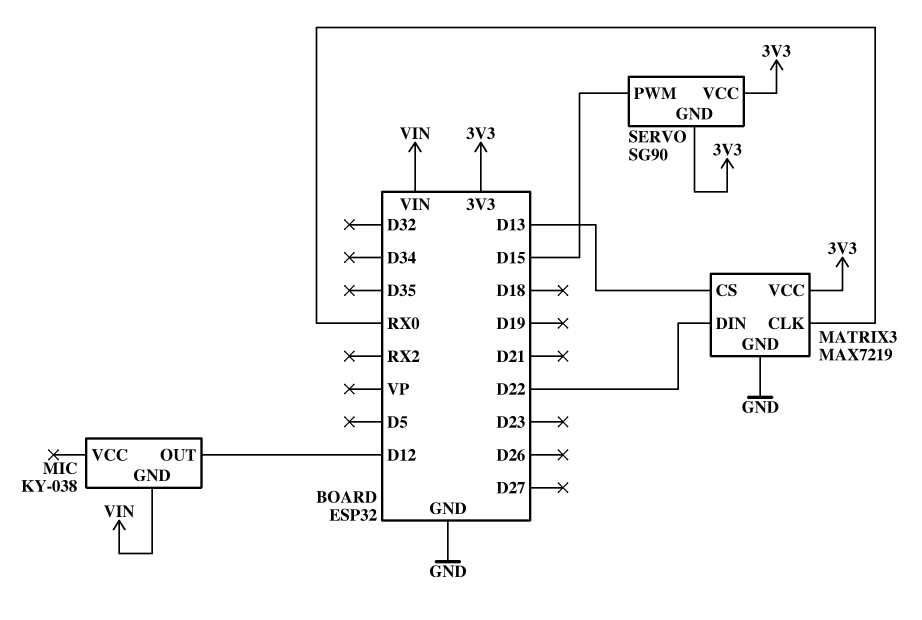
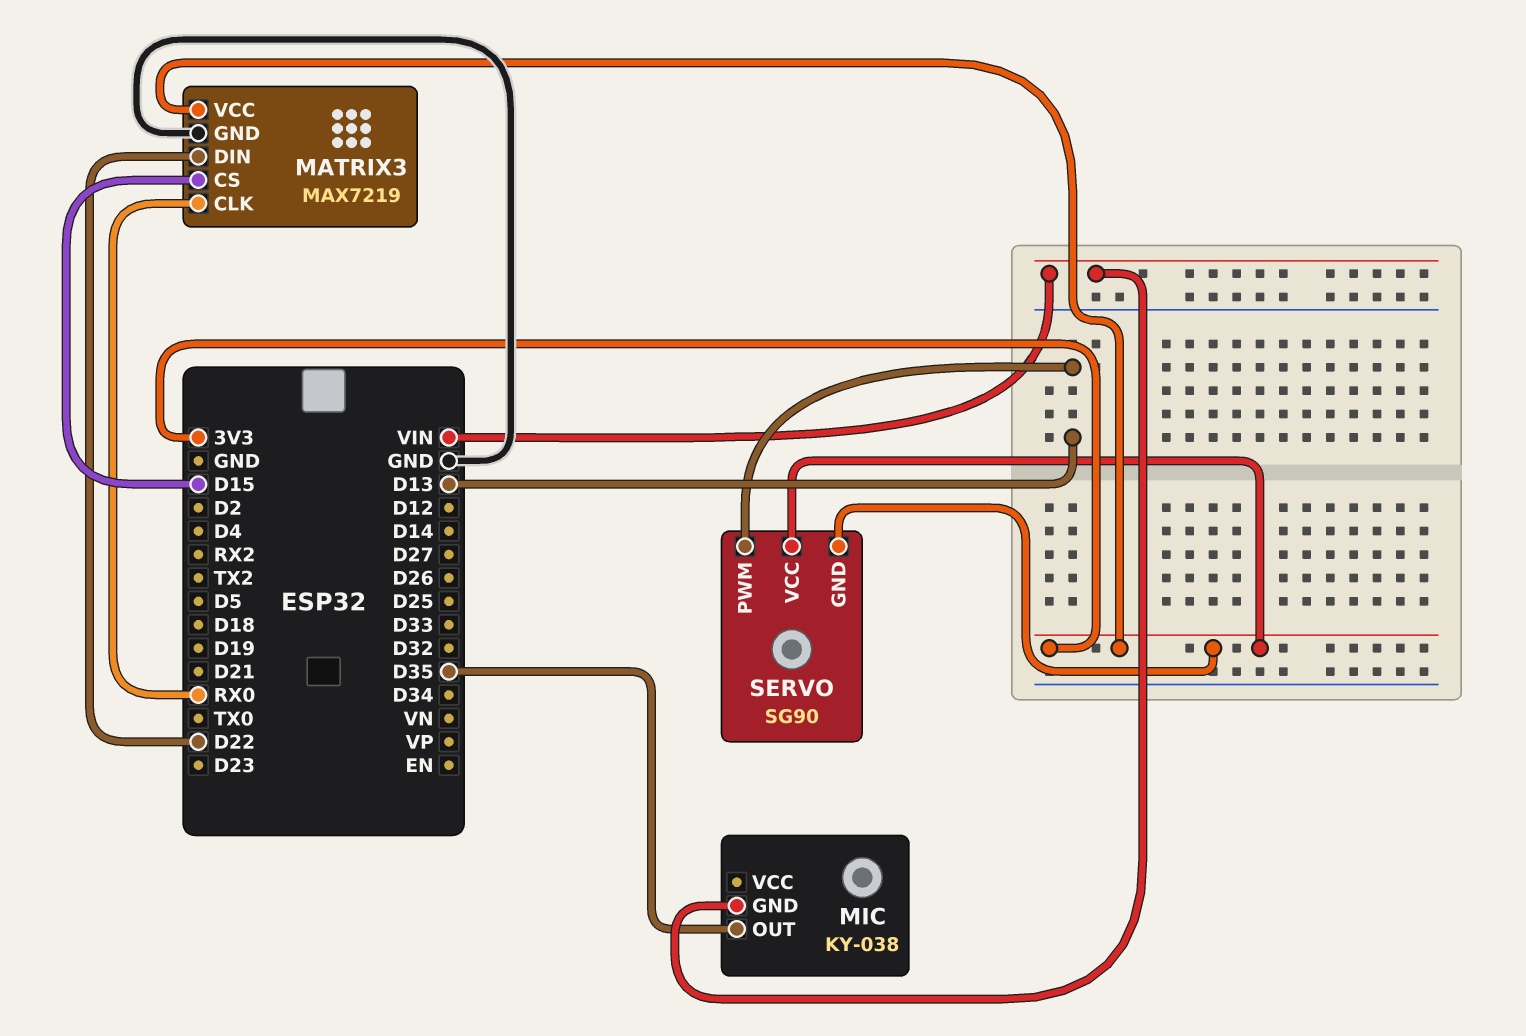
MATRIX3 pin CS: D13 -> D15
MIC pin OUT: D12 -> D35
SERVO pin PWM: D15 -> D13

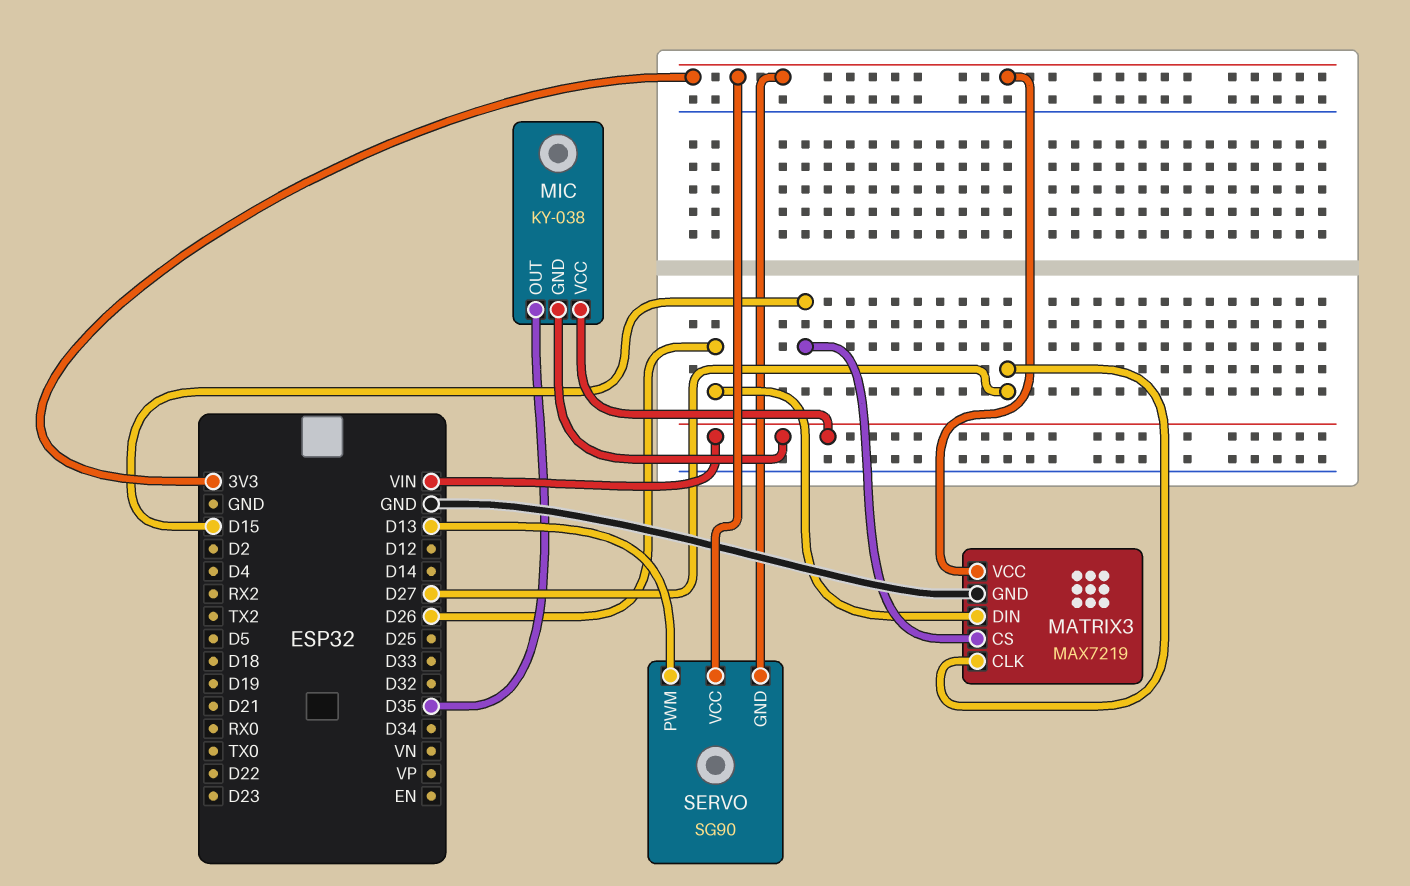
MATRIX3 pin CLK: RX0 -> D27
MATRIX3 pin DIN: D22 -> D26
MIC pin VCC: none -> VIN

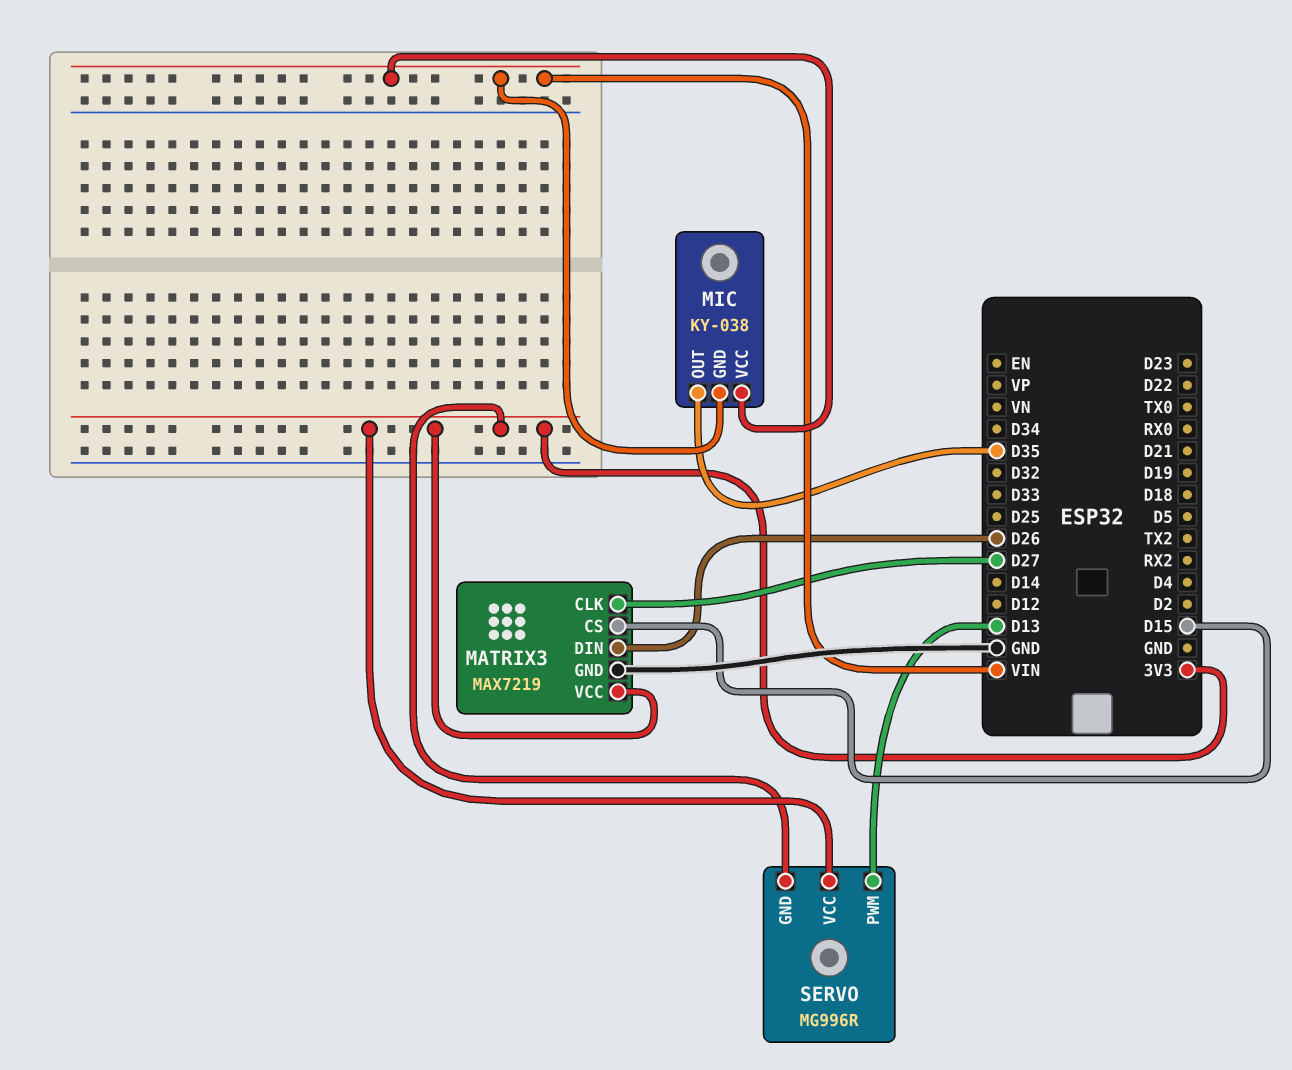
SERVO: SG90 -> MG996R

